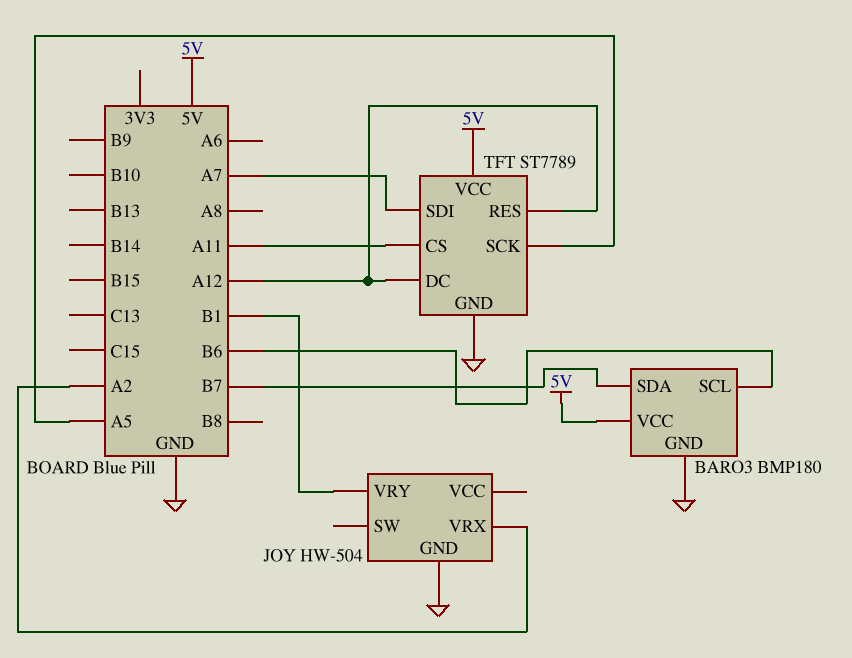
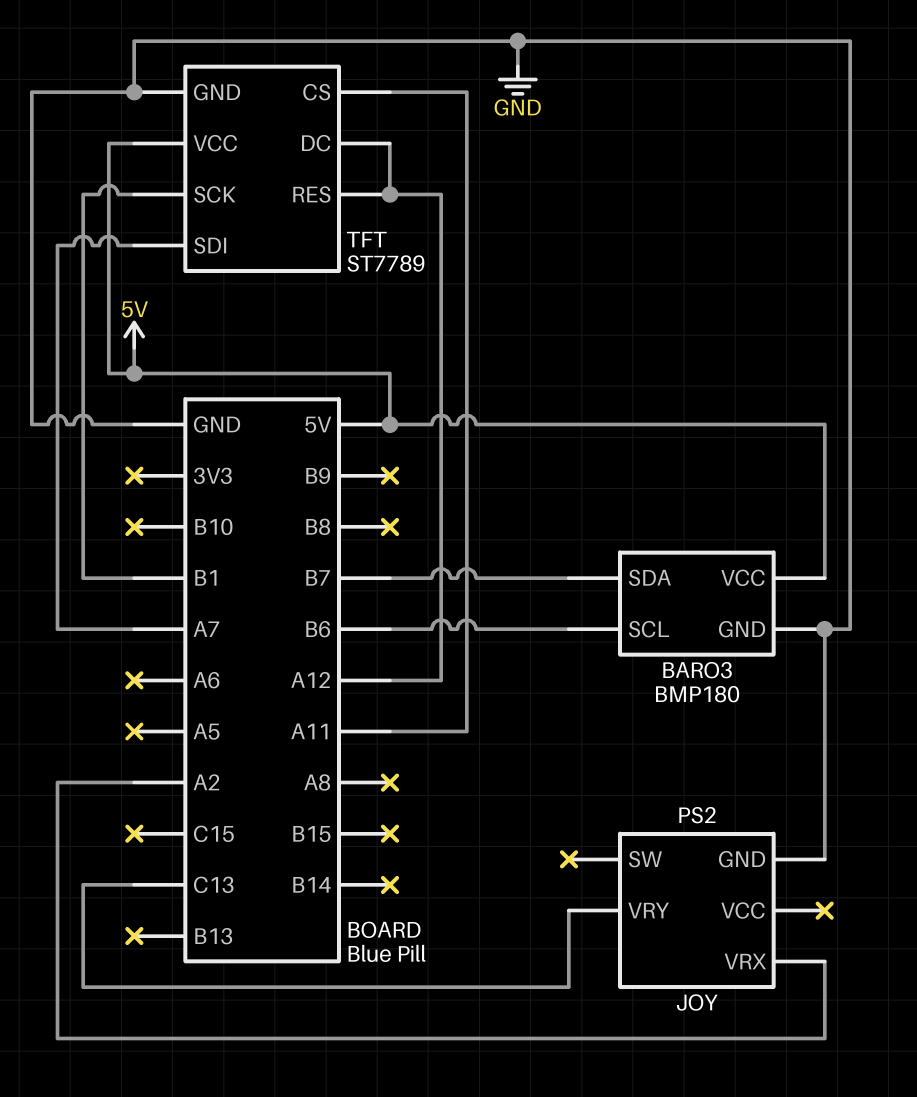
JOY: HW-504 -> PS2
JOY pin VRY: B1 -> C13
TFT pin SCK: A5 -> B1

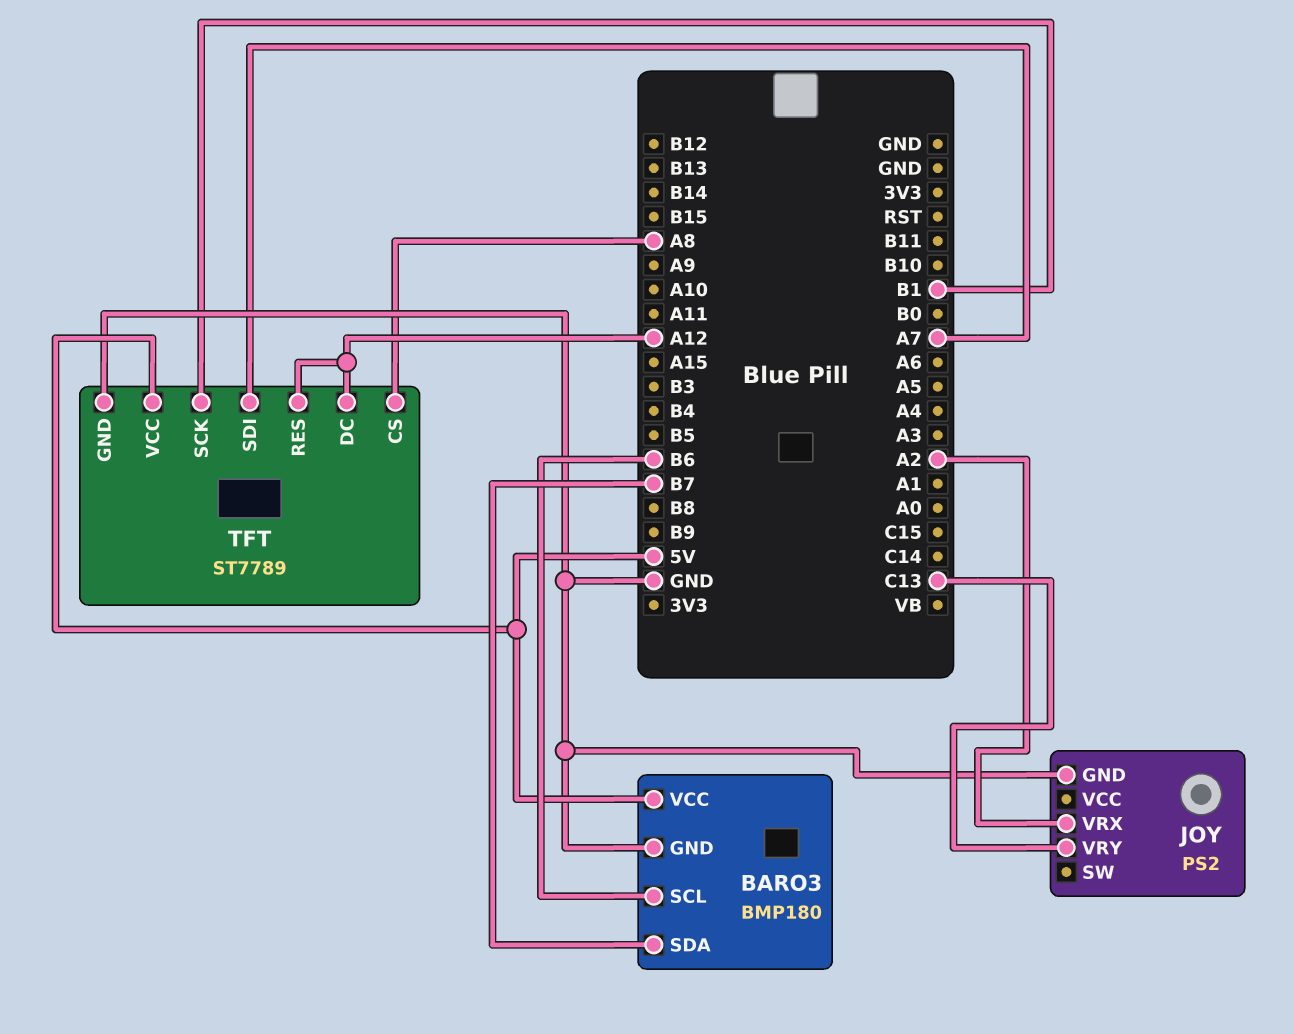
TFT pin CS: A11 -> A8

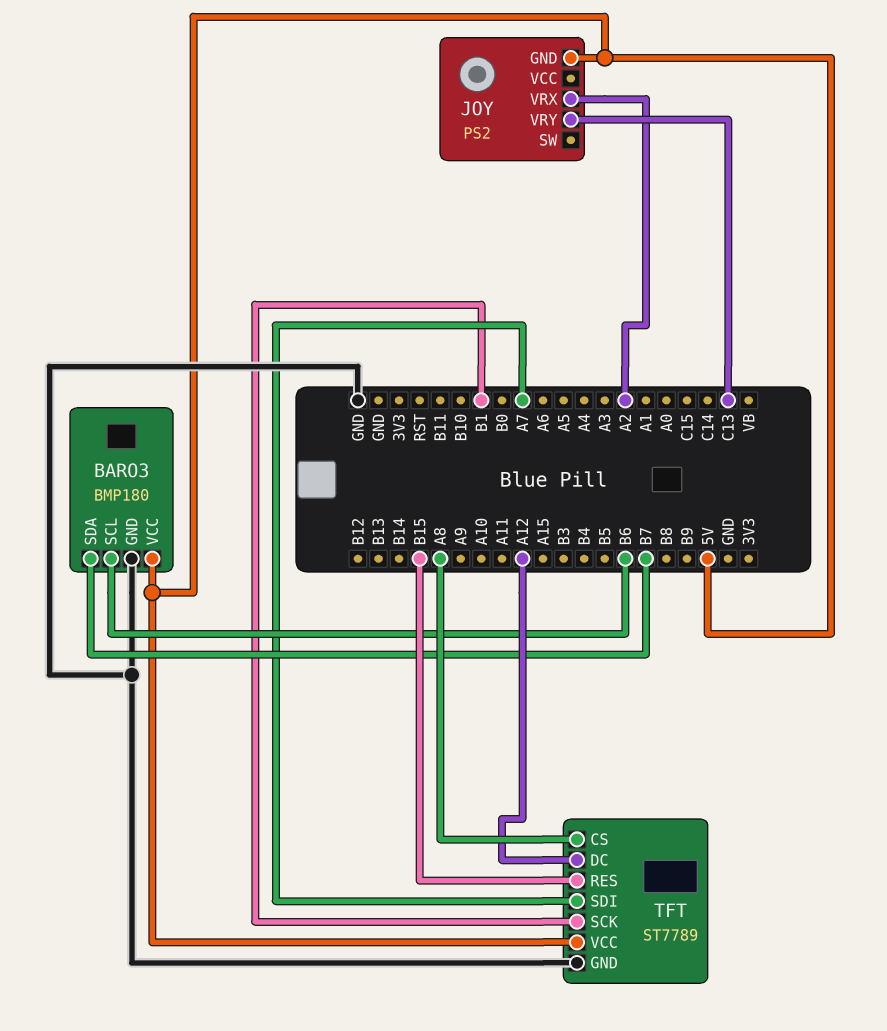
JOY pin GND: GND -> 5V
TFT pin RES: A12 -> B15

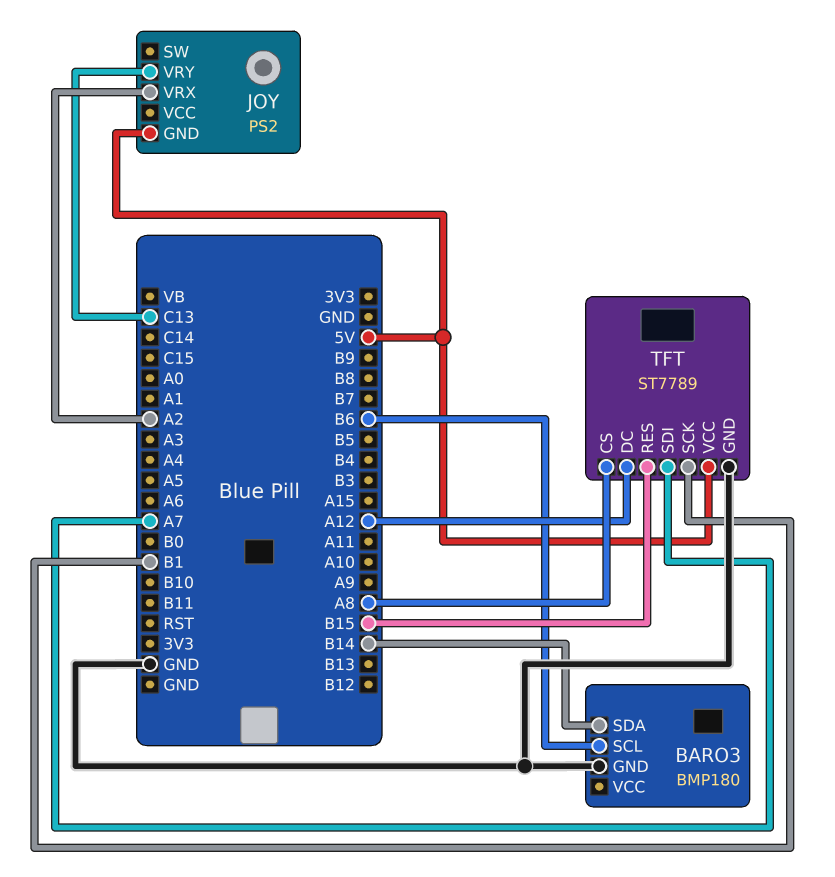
BARO3 pin SDA: B7 -> B14
BARO3 pin VCC: 5V -> none

